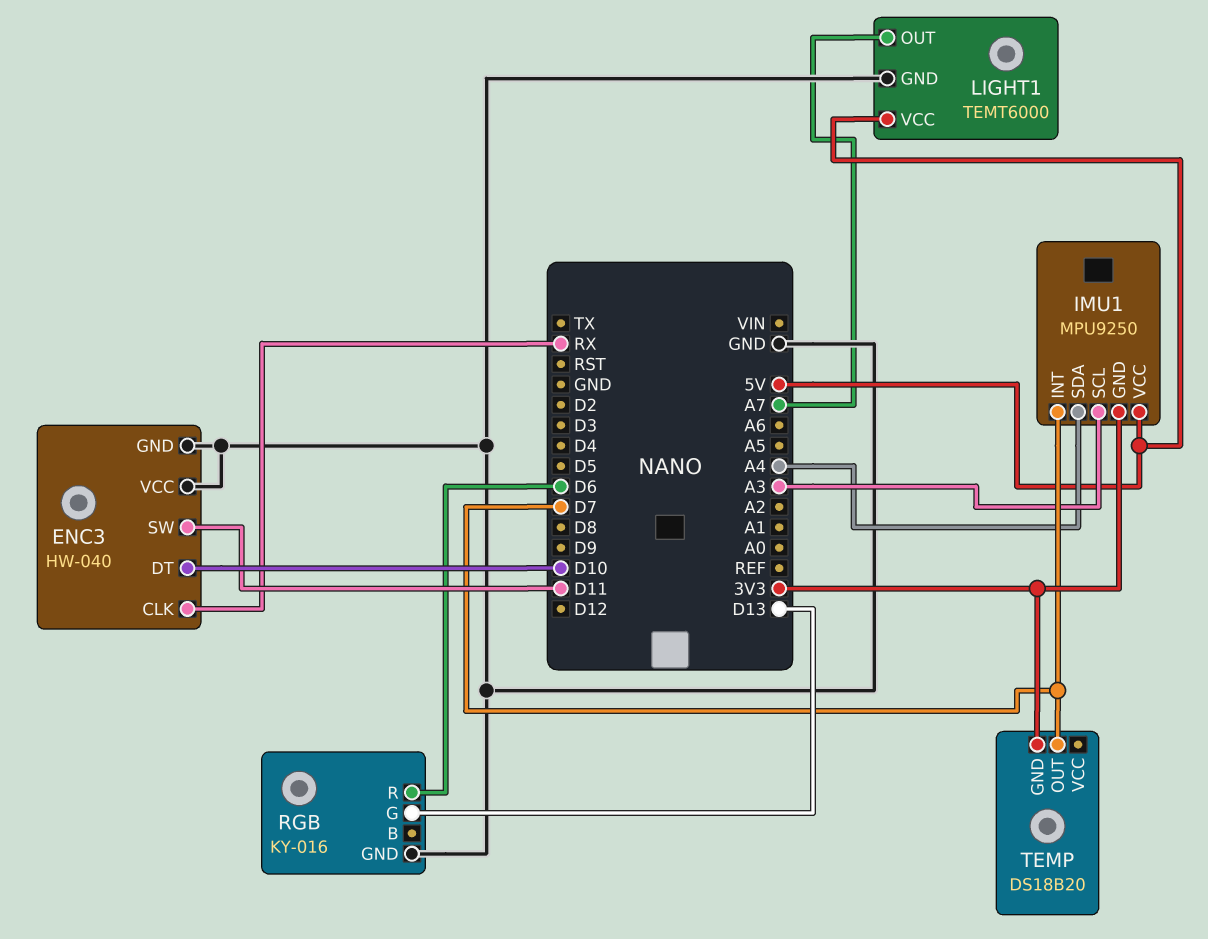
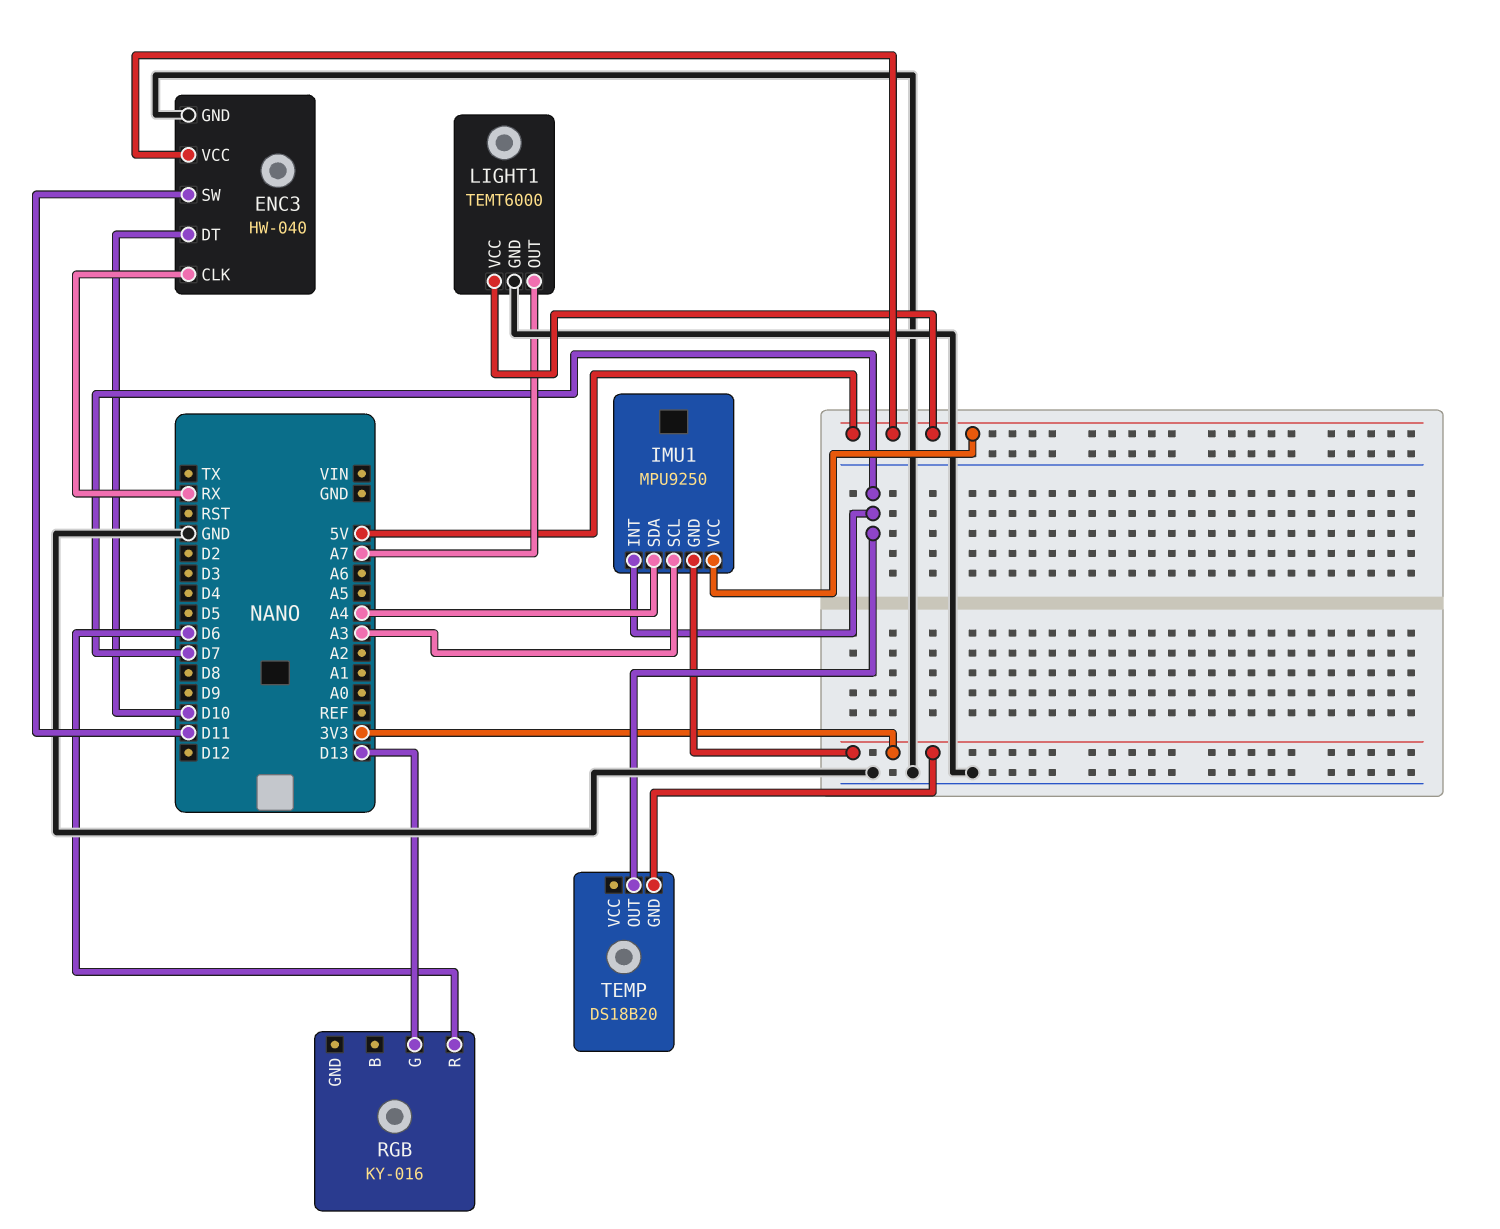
ENC3 pin VCC: GND -> 5V
RGB pin GND: GND -> none

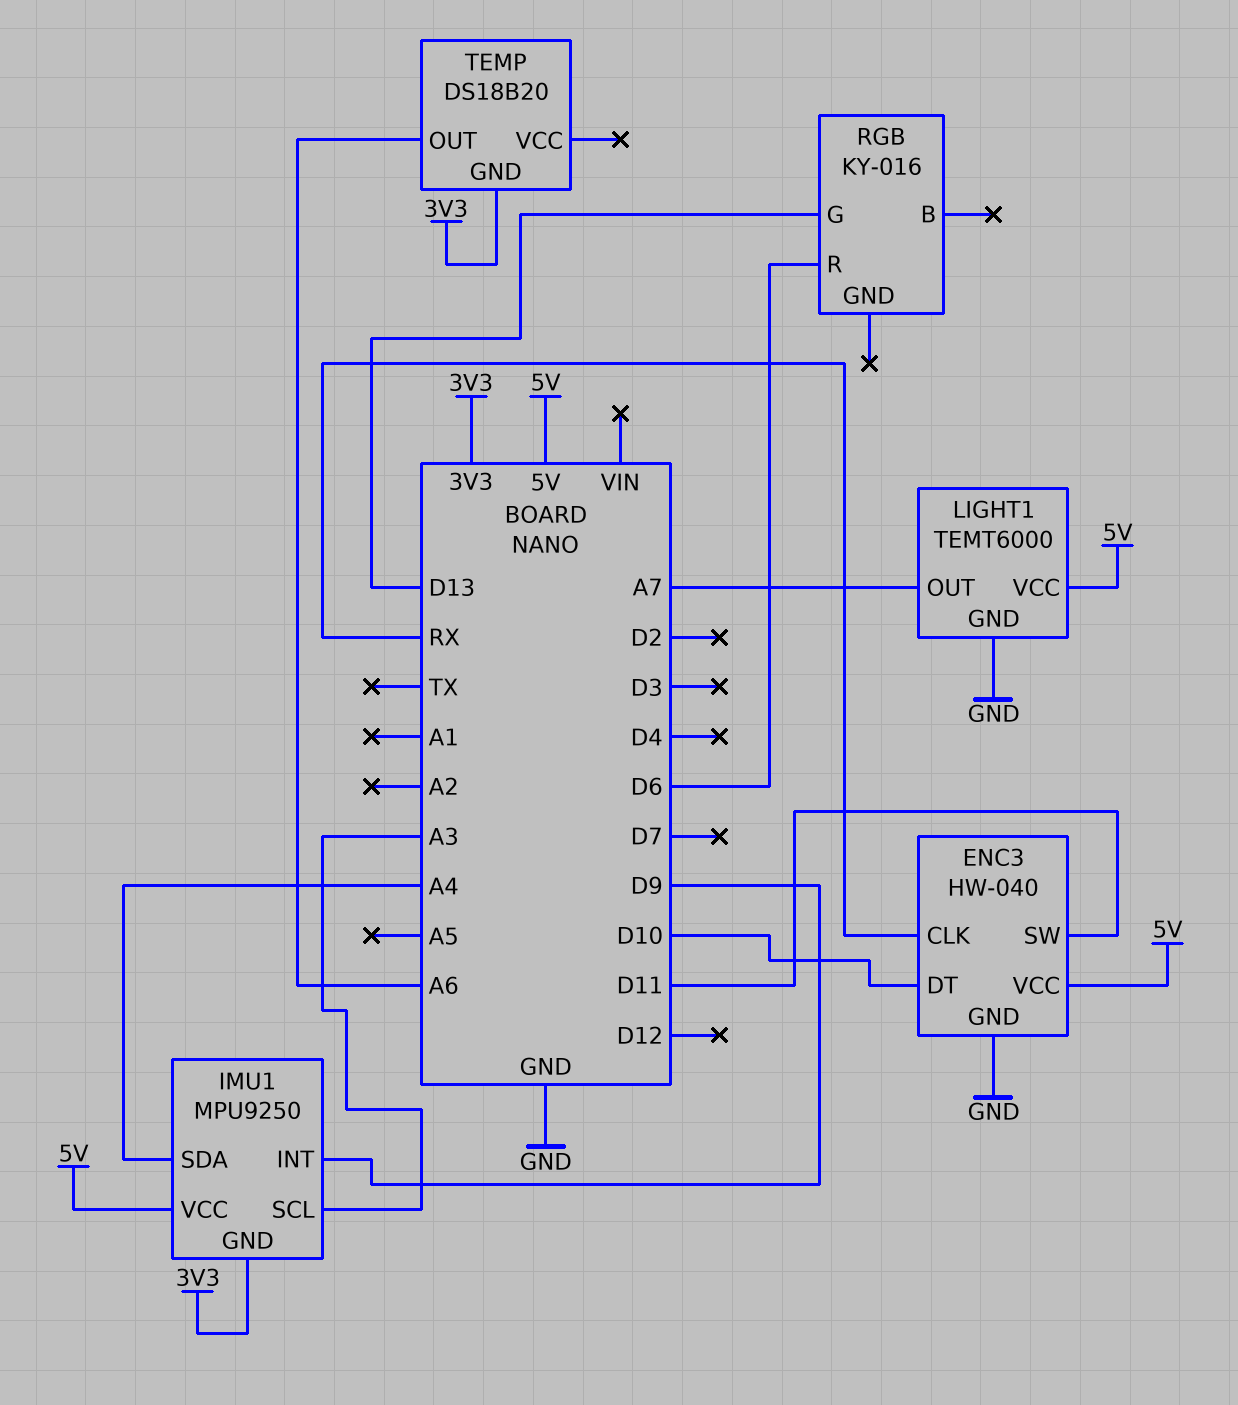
IMU1 pin INT: D7 -> D9
TEMP pin OUT: D7 -> A6

